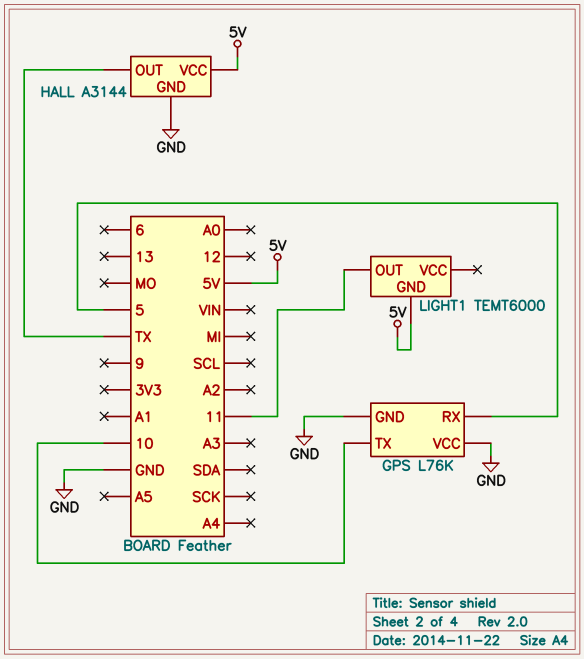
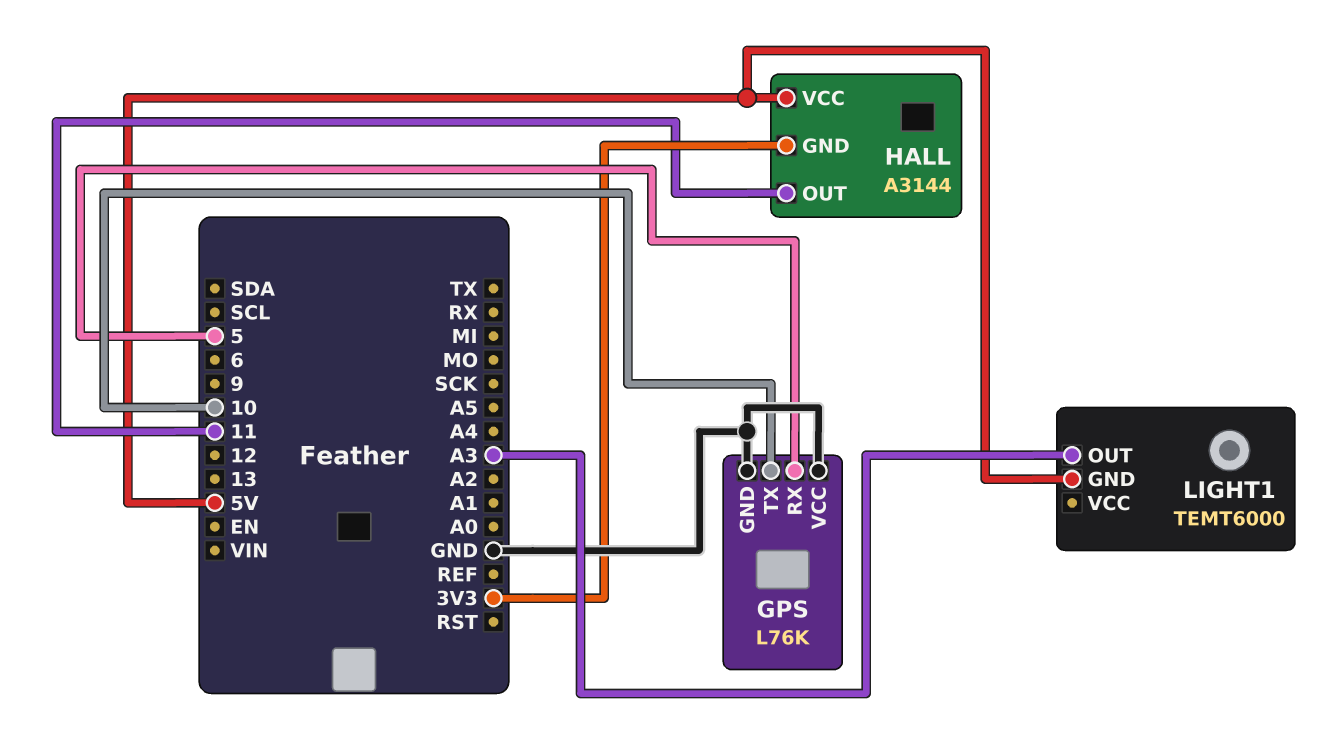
HALL pin GND: GND -> 3V3
HALL pin OUT: TX -> 11
LIGHT1 pin OUT: 11 -> A3

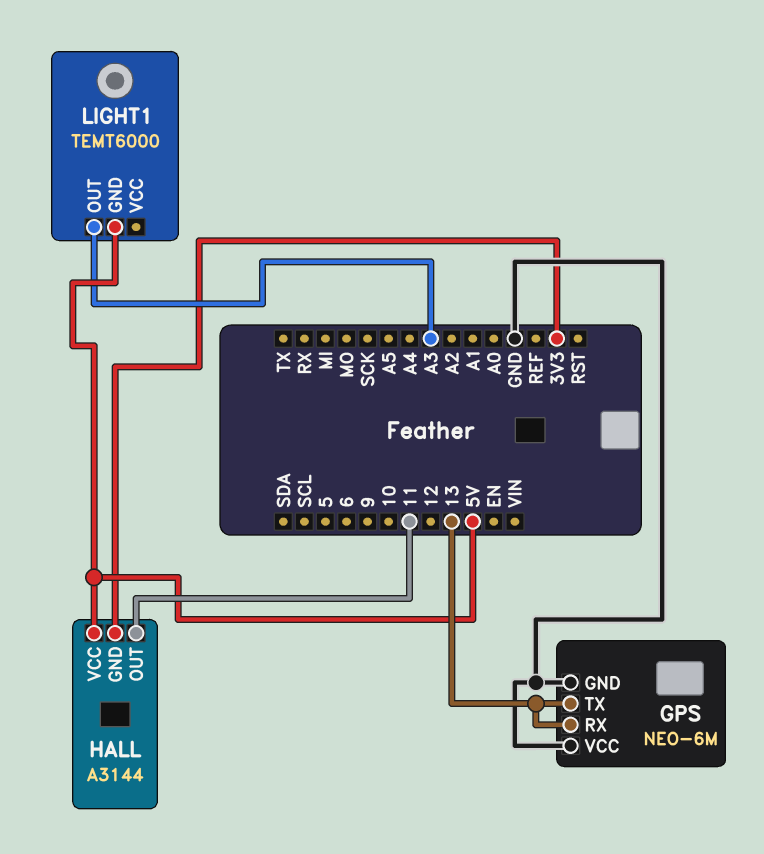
GPS: L76K -> NEO-6M
GPS pin RX: 5 -> 13
GPS pin TX: 10 -> 13

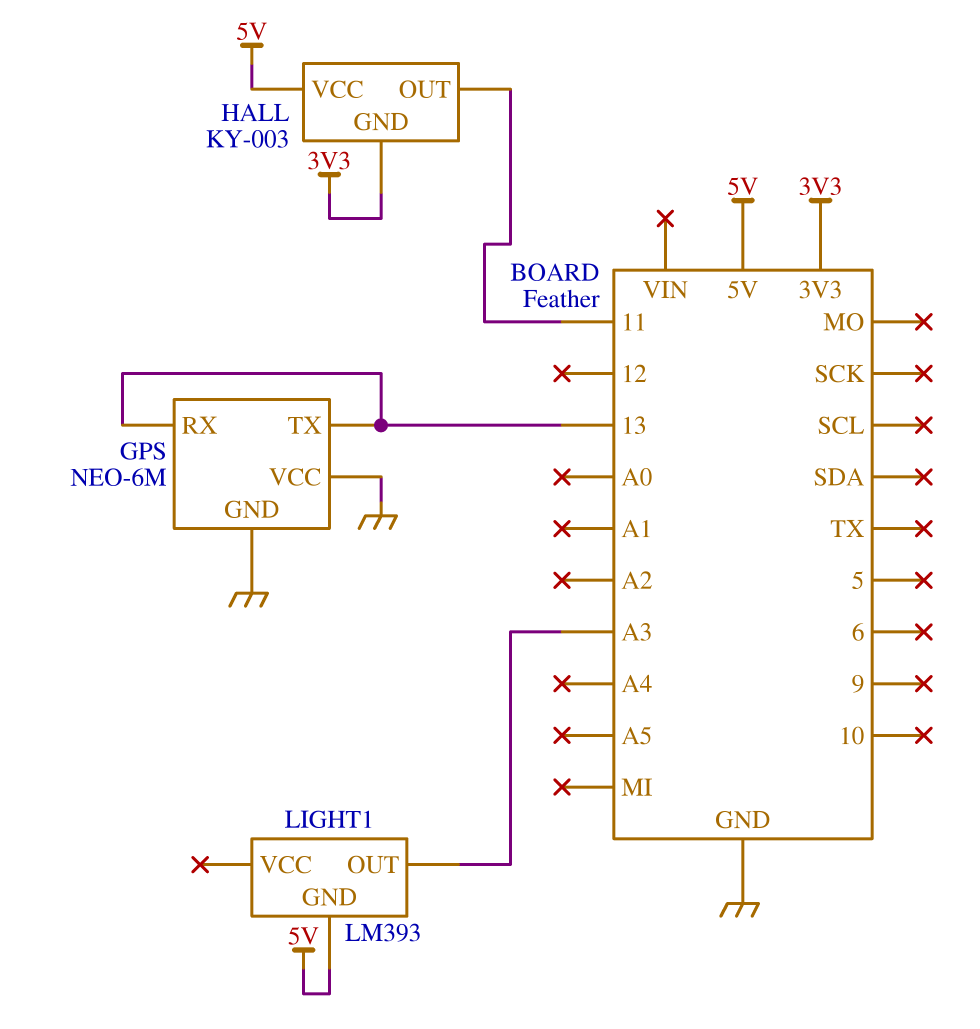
HALL: A3144 -> KY-003
LIGHT1: TEMT6000 -> LM393

